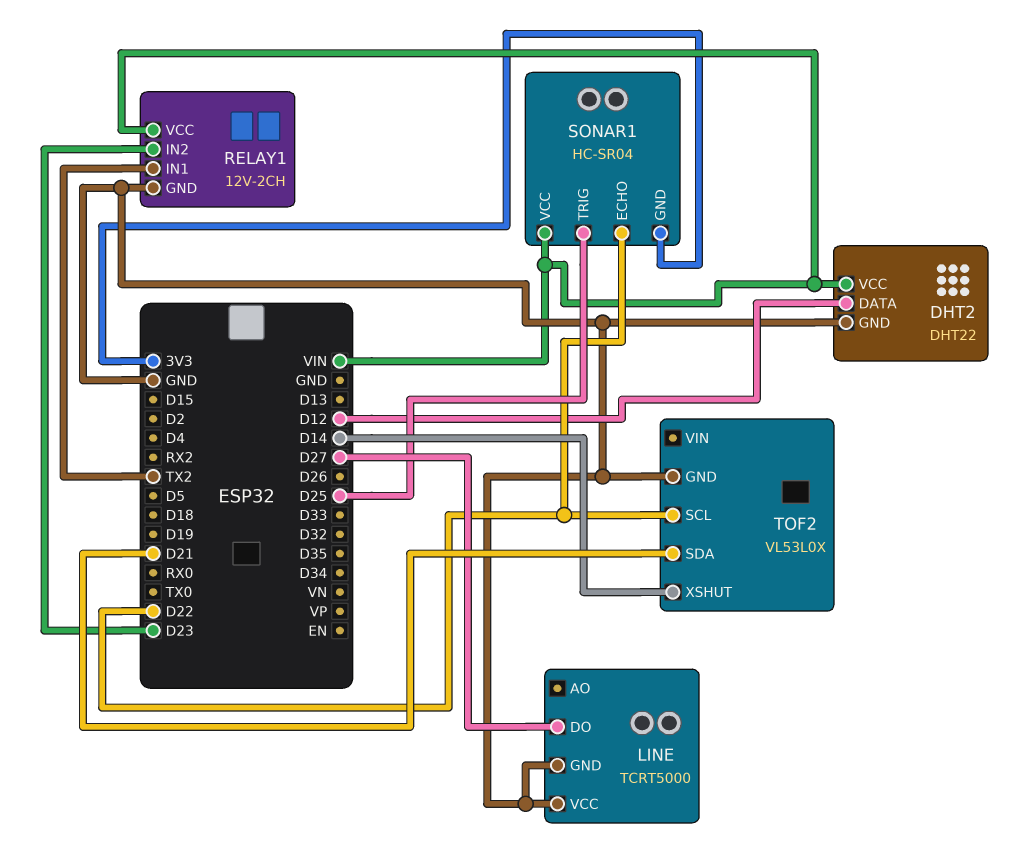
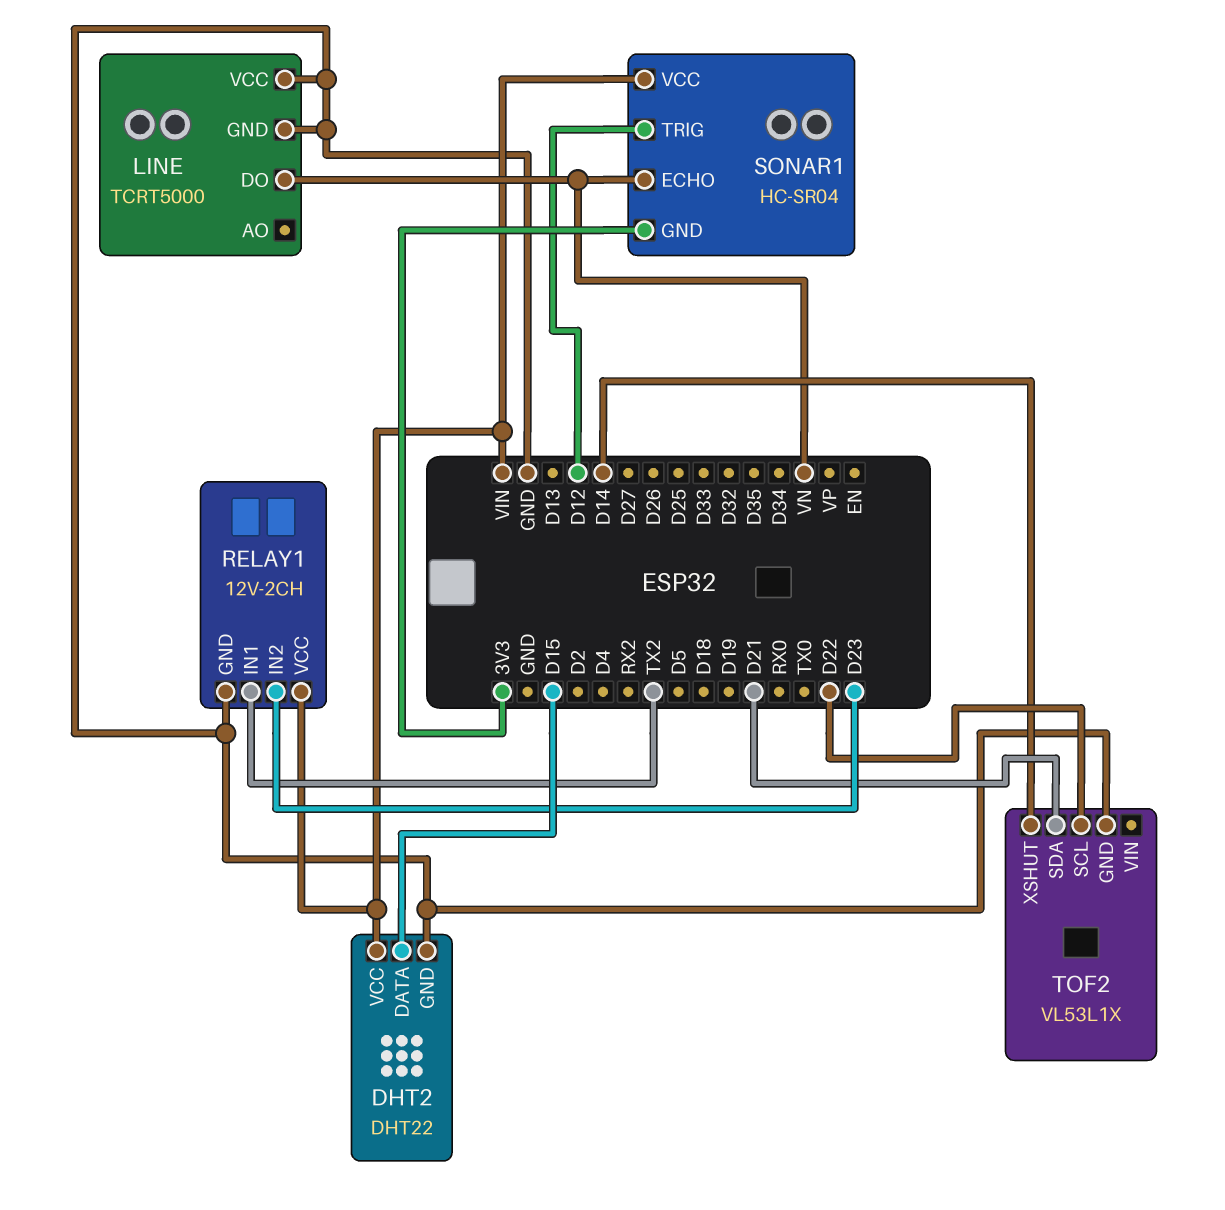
DHT2 pin DATA: D12 -> D15
LINE pin DO: D27 -> VN
SONAR1 pin ECHO: D22 -> VN
SONAR1 pin TRIG: D25 -> D12
TOF2: VL53L0X -> VL53L1X

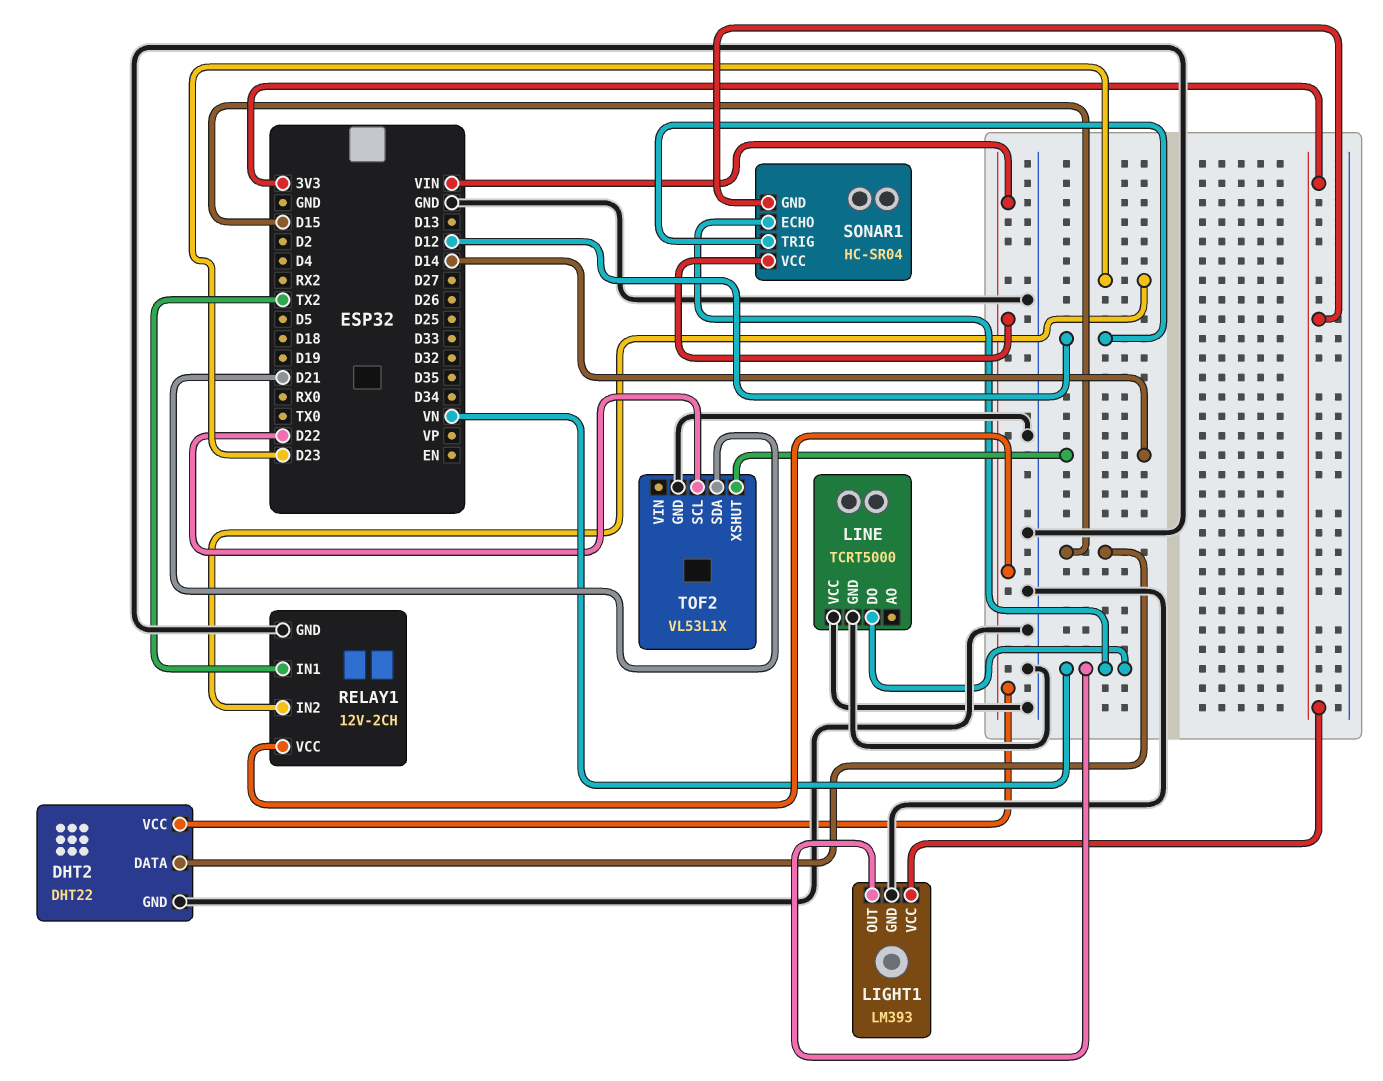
LIGHT1: none -> LM393
LIGHT1 pin GND: none -> GND
LIGHT1 pin OUT: none -> VN
LIGHT1 pin VCC: none -> 3V3

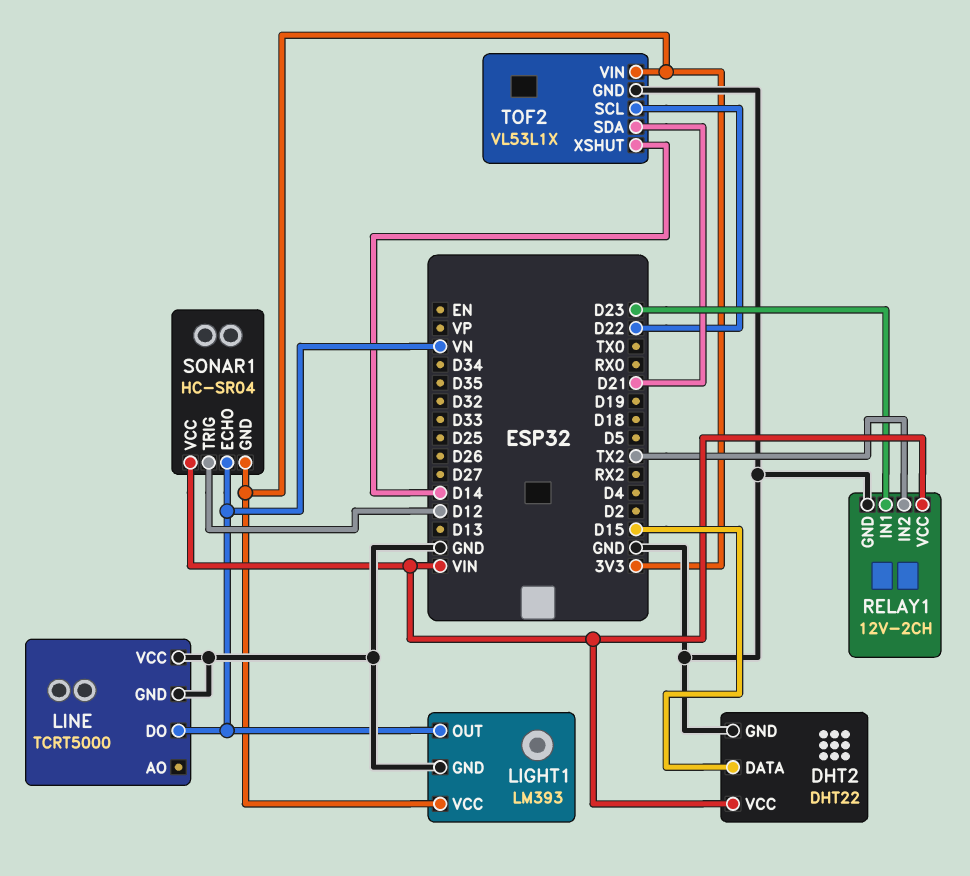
RELAY1 pin IN1: TX2 -> D23
RELAY1 pin IN2: D23 -> TX2
TOF2 pin VIN: none -> 3V3

